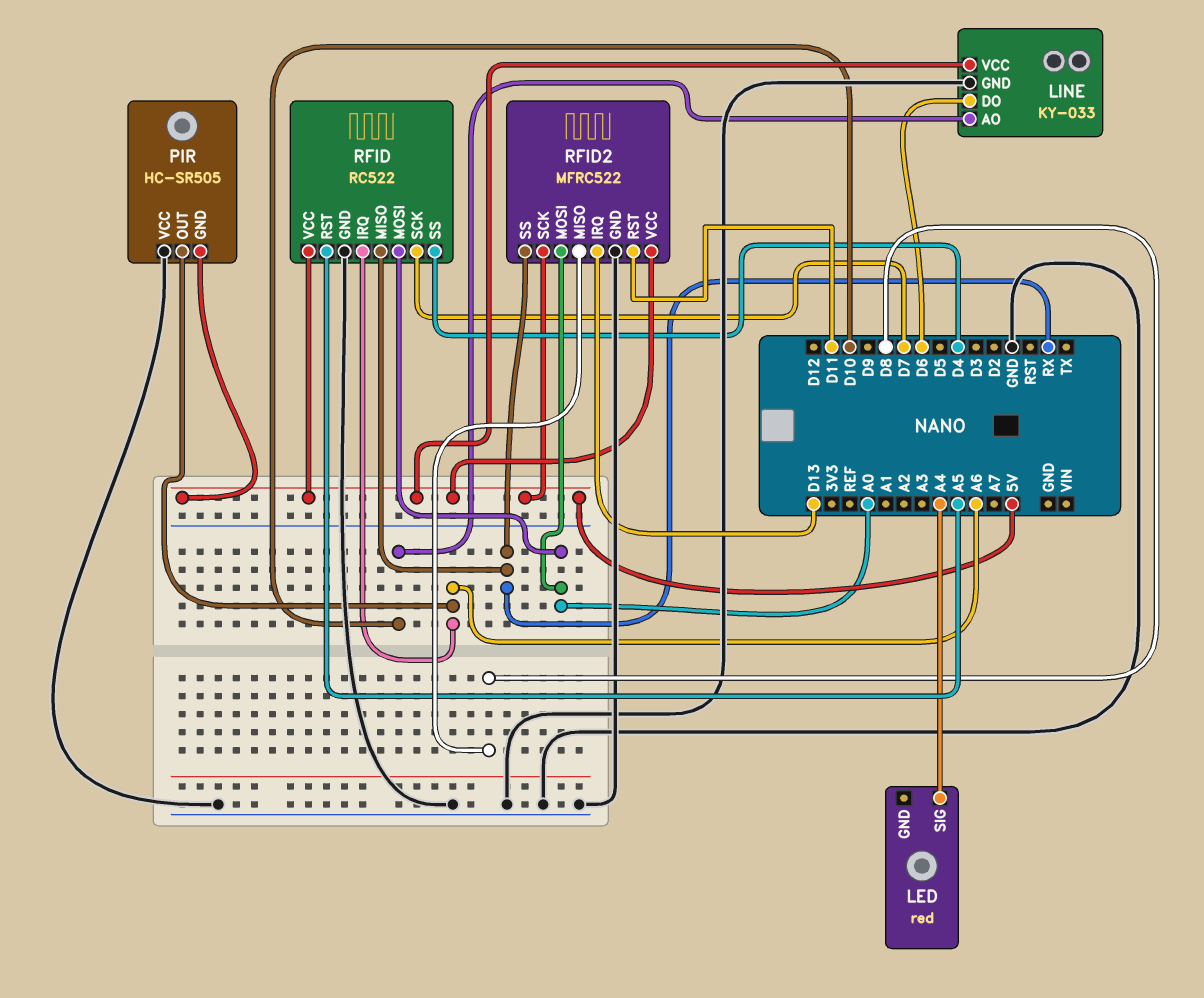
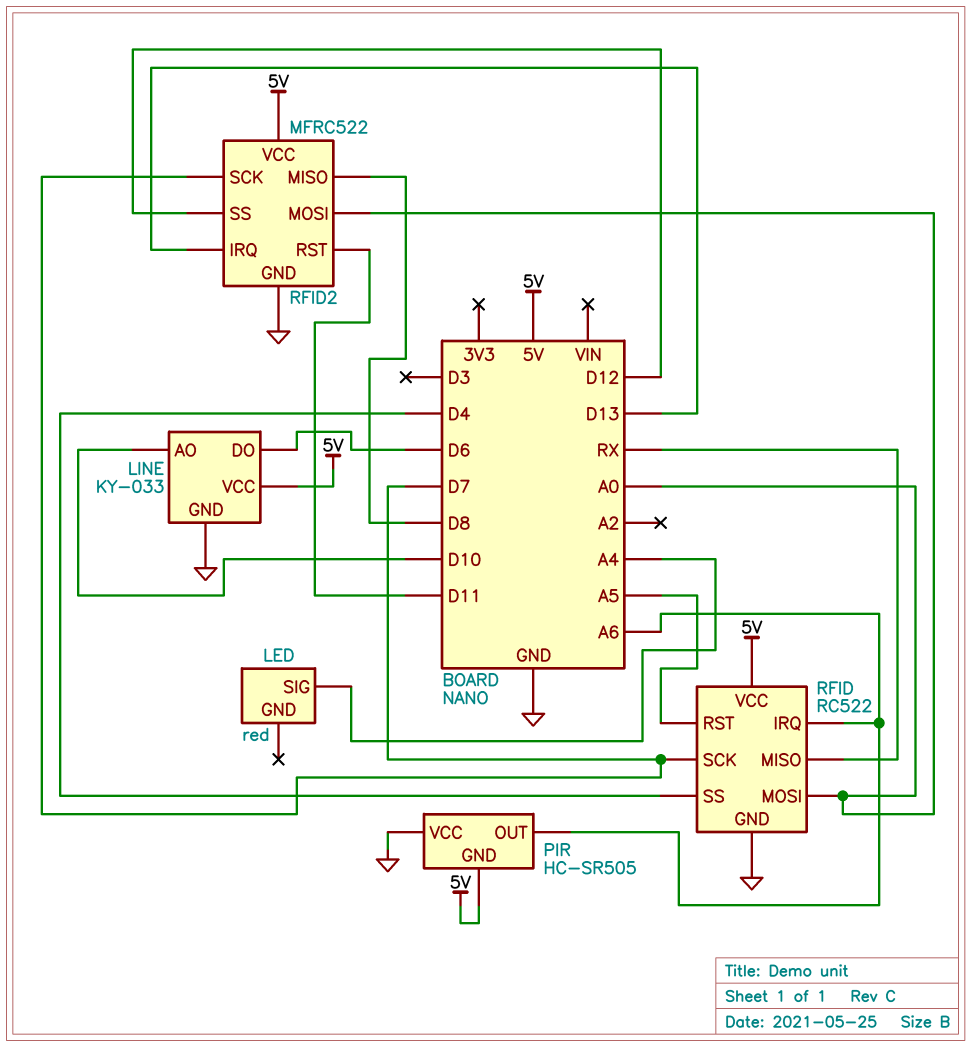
RFID2 pin SCK: 5V -> D7
RFID2 pin SS: RX -> D12

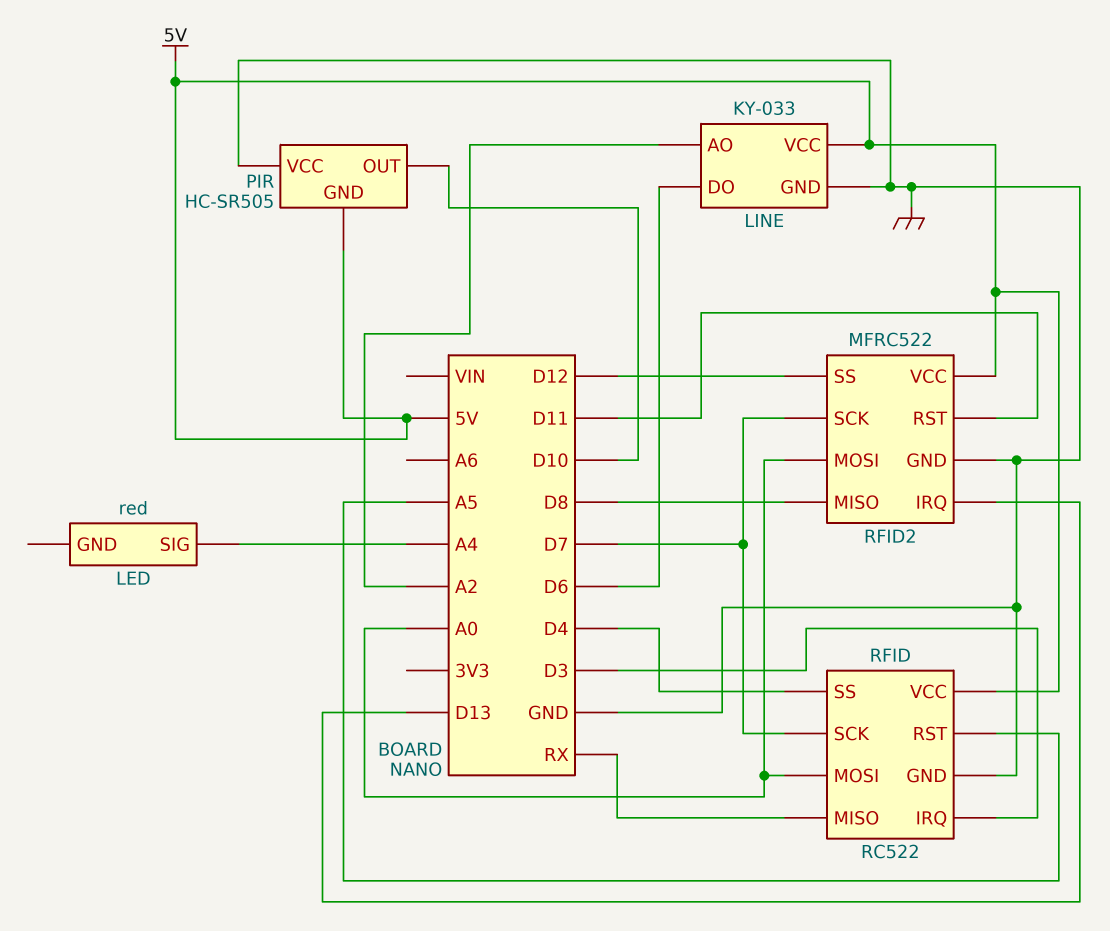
LINE pin AO: D10 -> A2
PIR pin OUT: A6 -> D10
RFID pin IRQ: A6 -> D3

